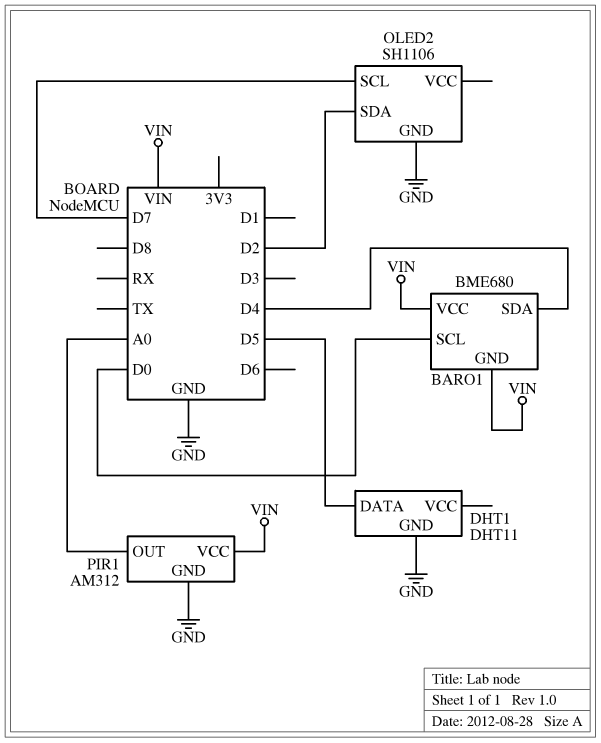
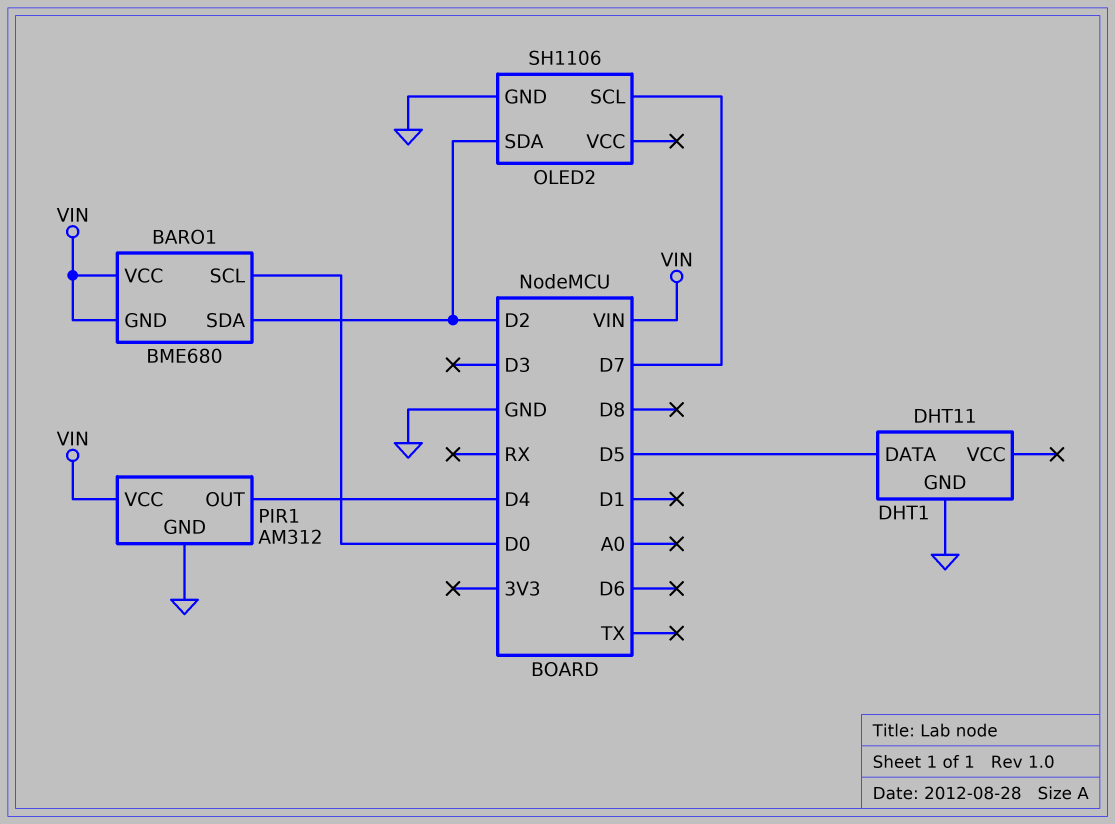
BARO1 pin SDA: D4 -> D2
PIR1 pin OUT: A0 -> D4

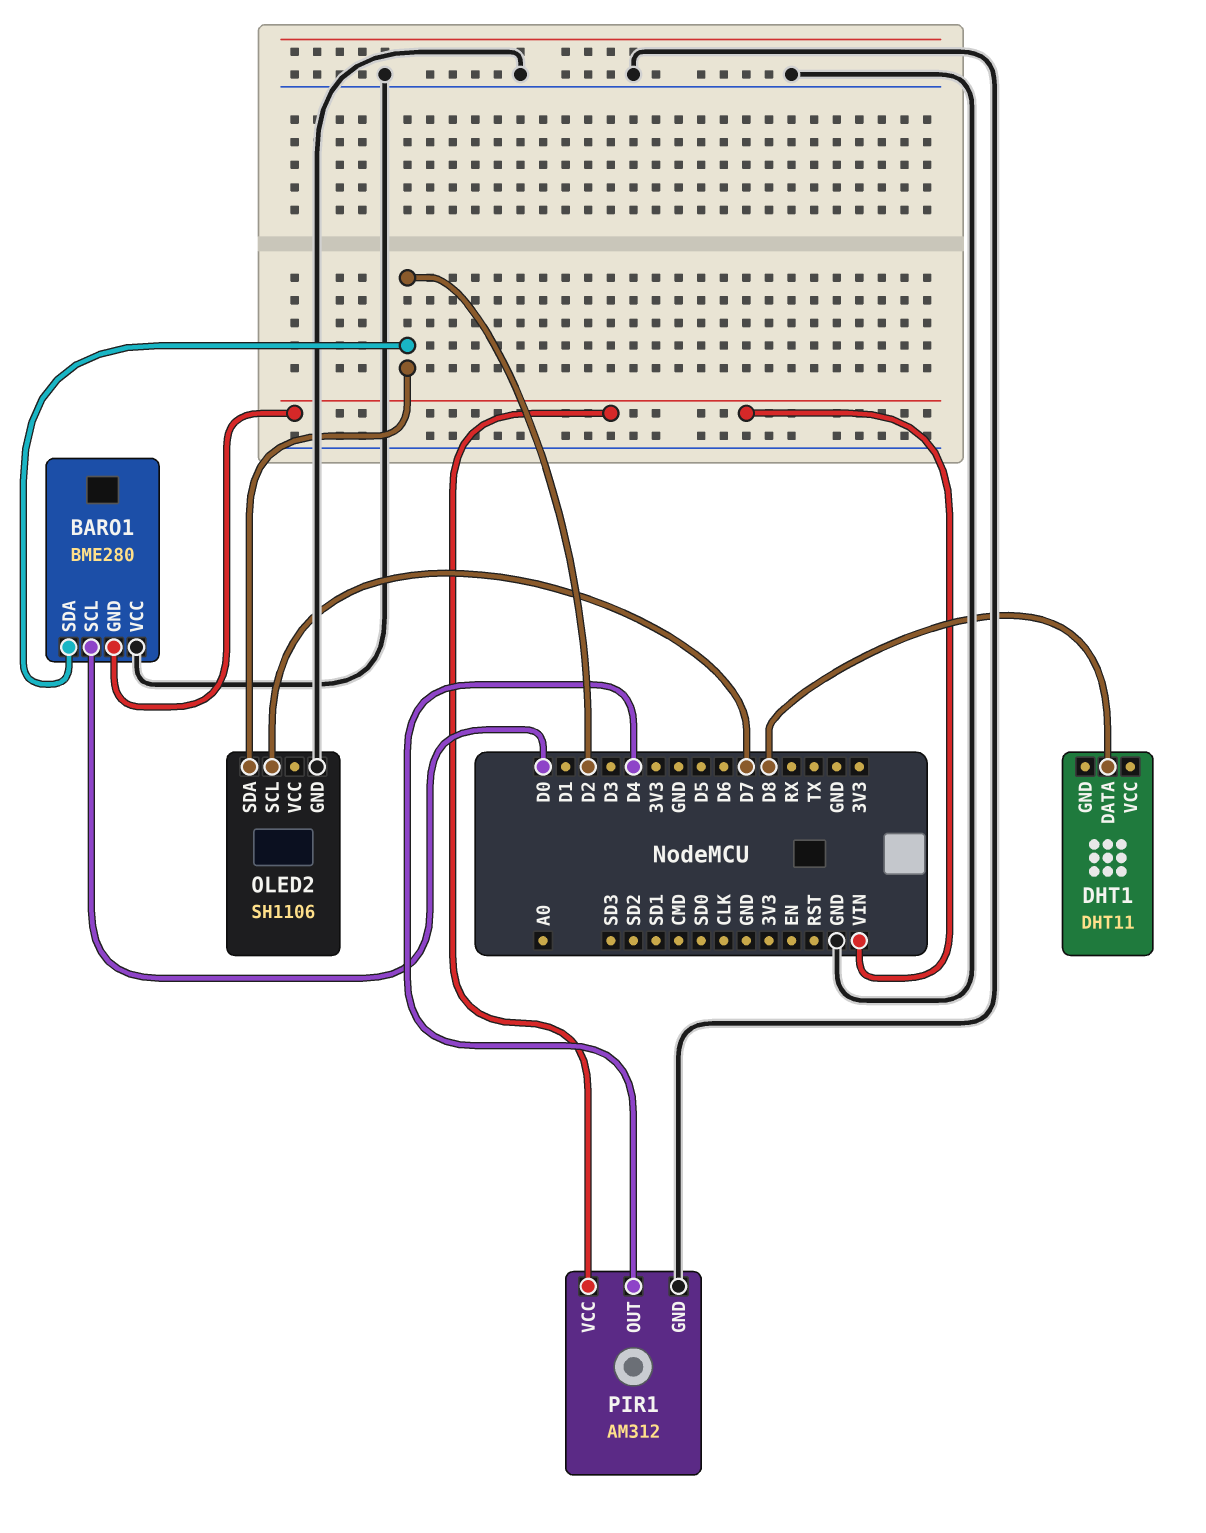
BARO1: BME680 -> BME280
BARO1 pin VCC: VIN -> GND
DHT1 pin DATA: D5 -> D8
DHT1 pin GND: GND -> none

